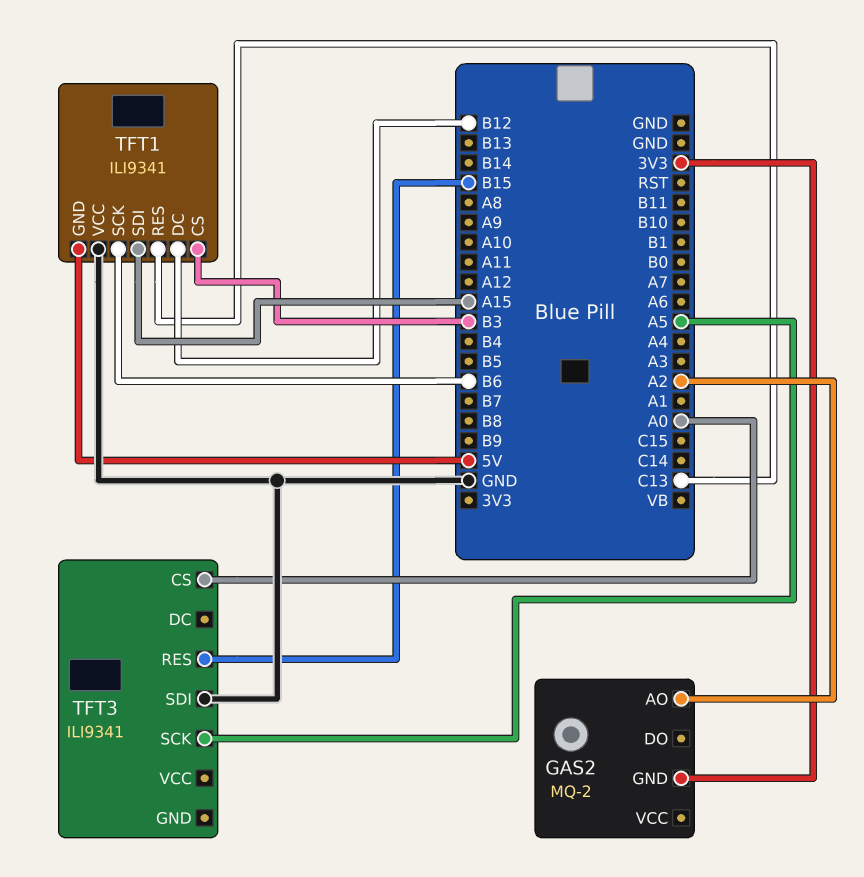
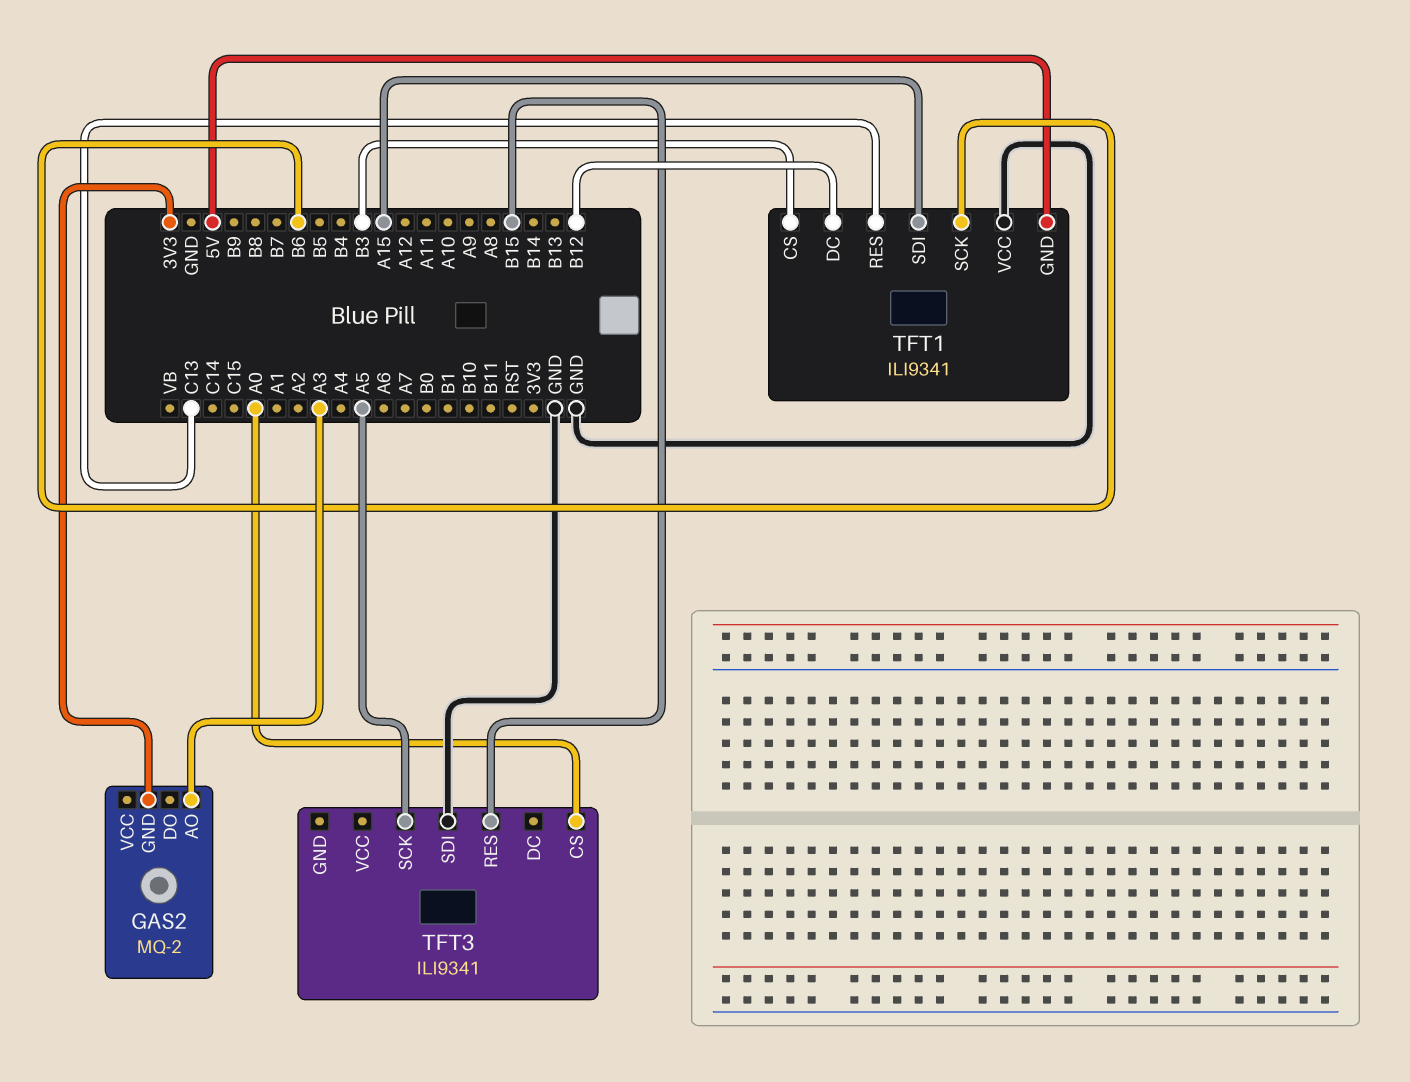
GAS2 pin AO: A2 -> A3

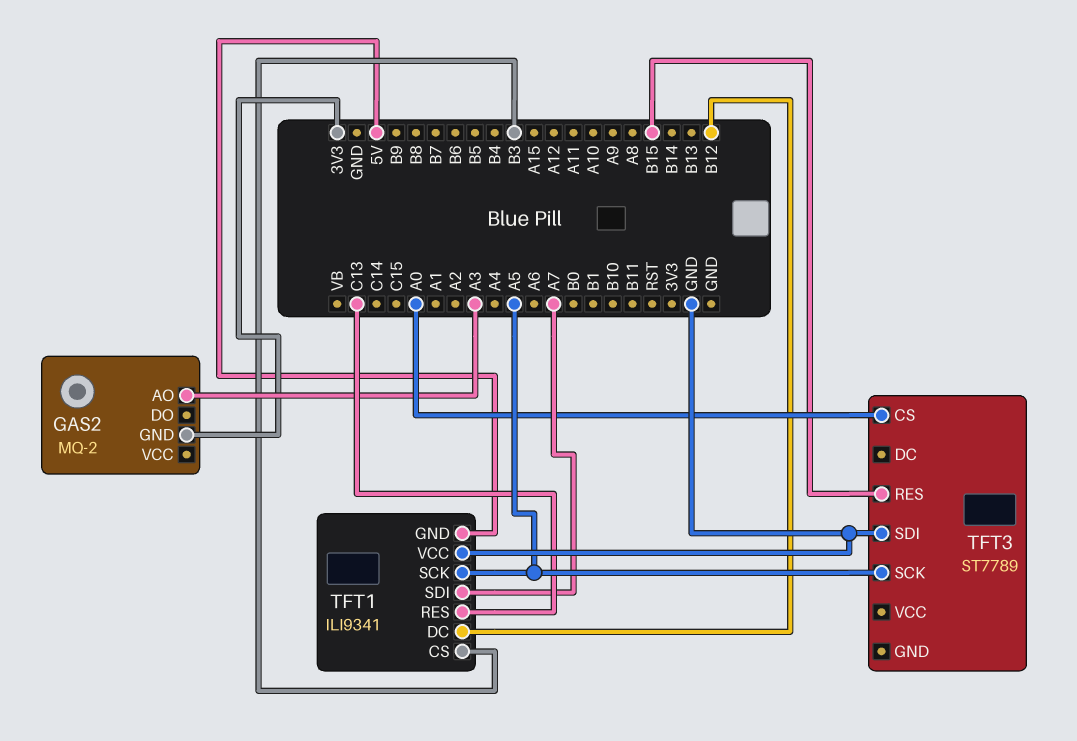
TFT1 pin SCK: B6 -> A5
TFT1 pin SDI: A15 -> A7
TFT3: ILI9341 -> ST7789

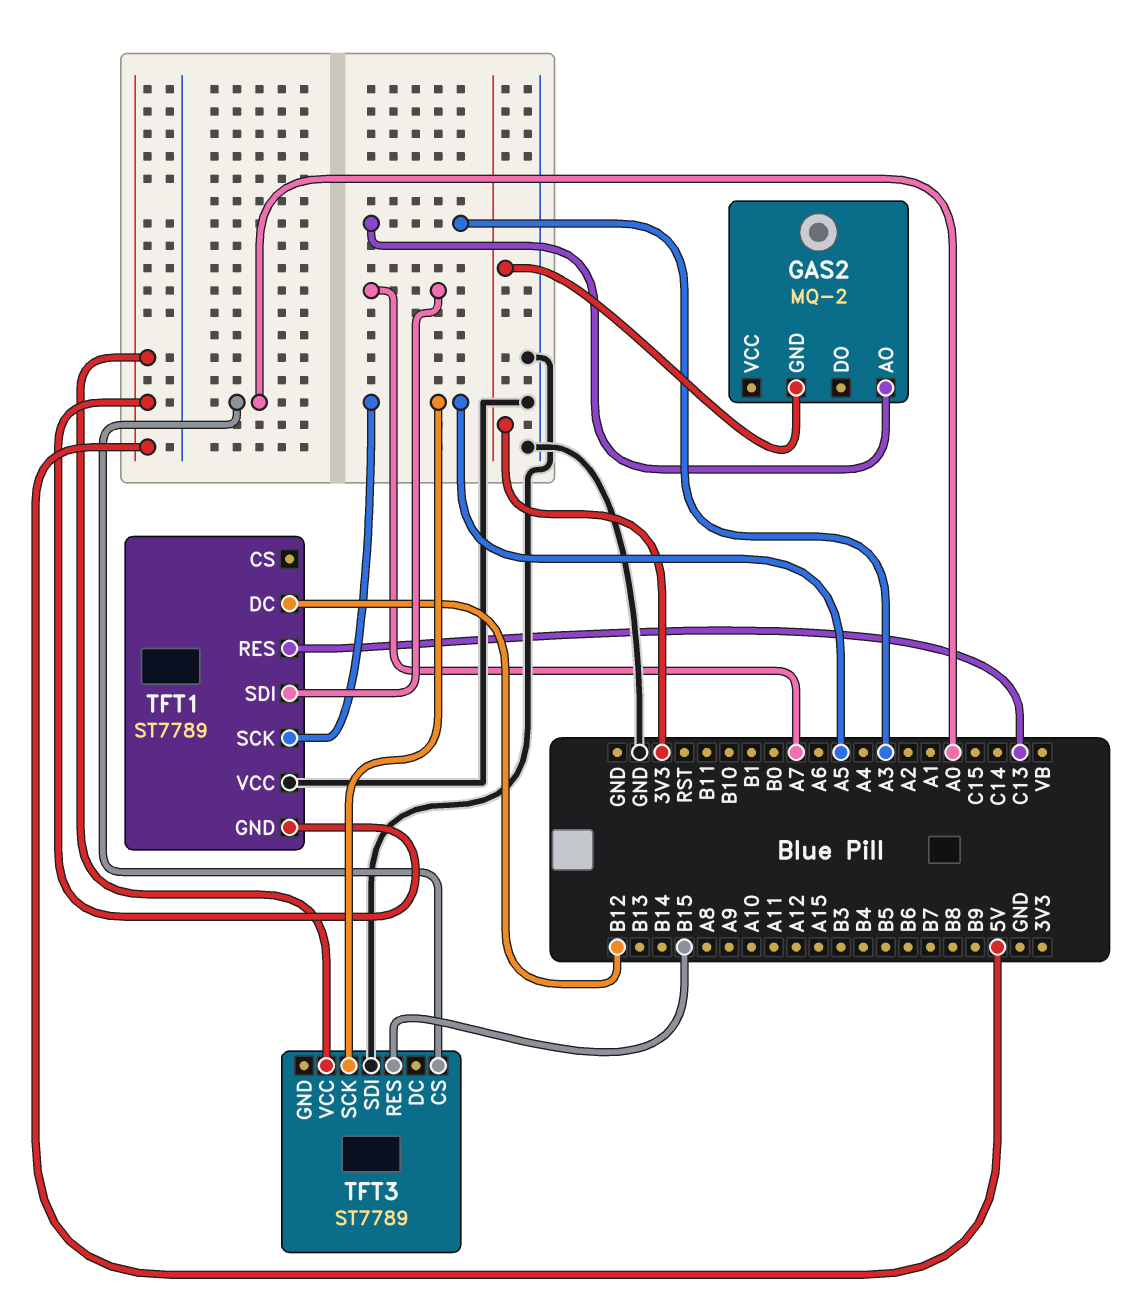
TFT1: ILI9341 -> ST7789
TFT1 pin CS: B3 -> none
TFT3 pin VCC: none -> 5V

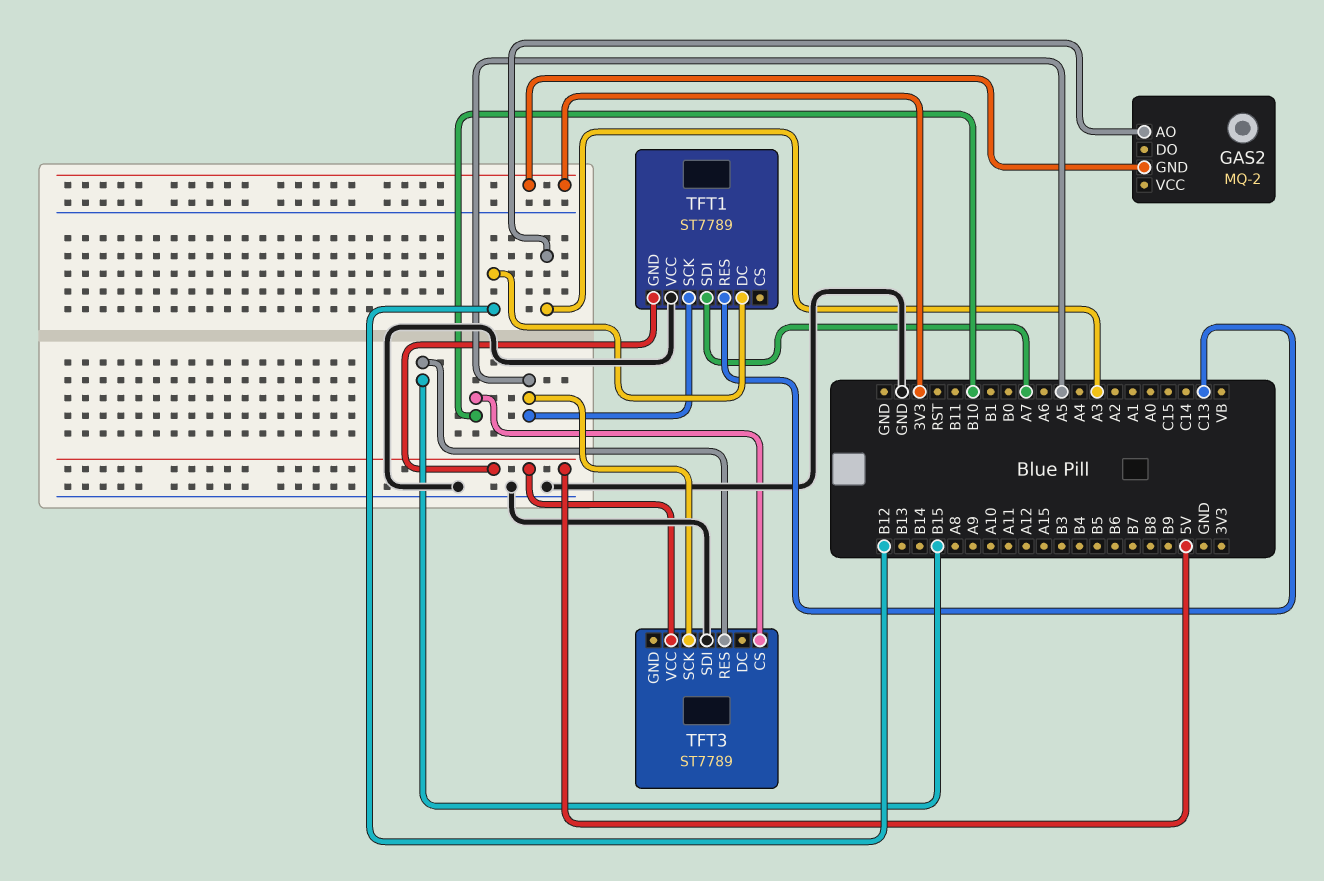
TFT3 pin CS: A0 -> B10

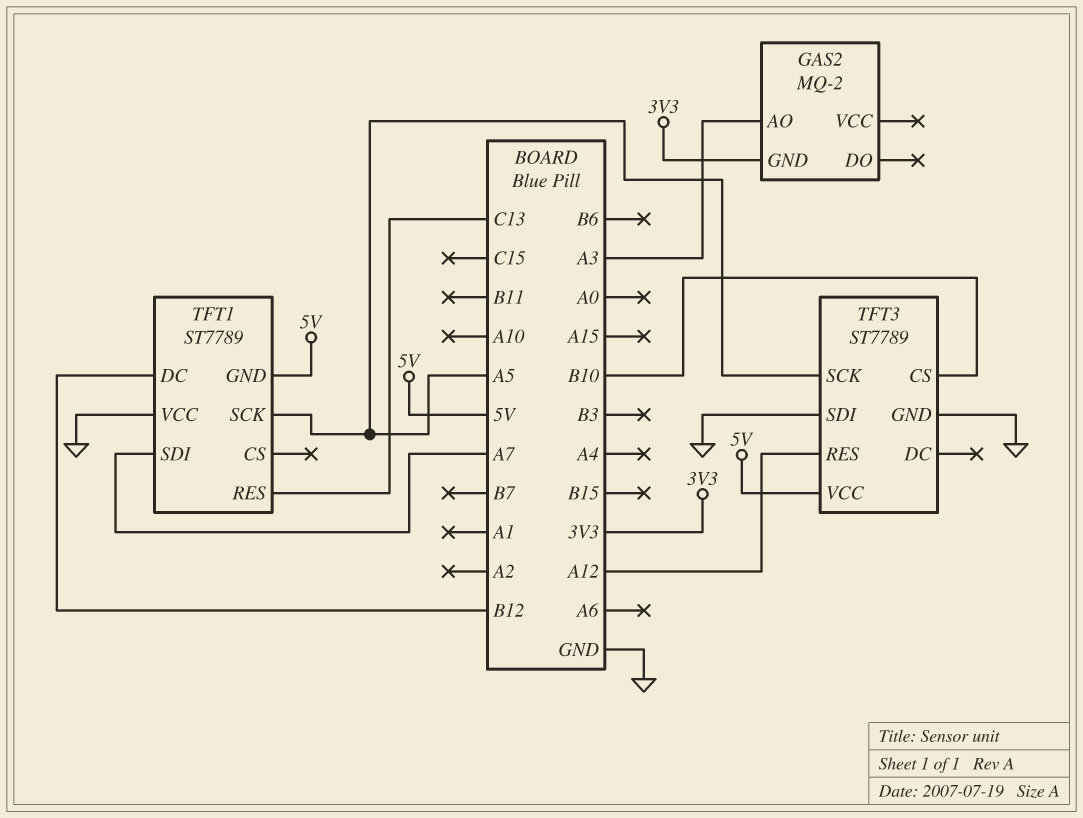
TFT3 pin GND: none -> GND
TFT3 pin RES: B15 -> A12

